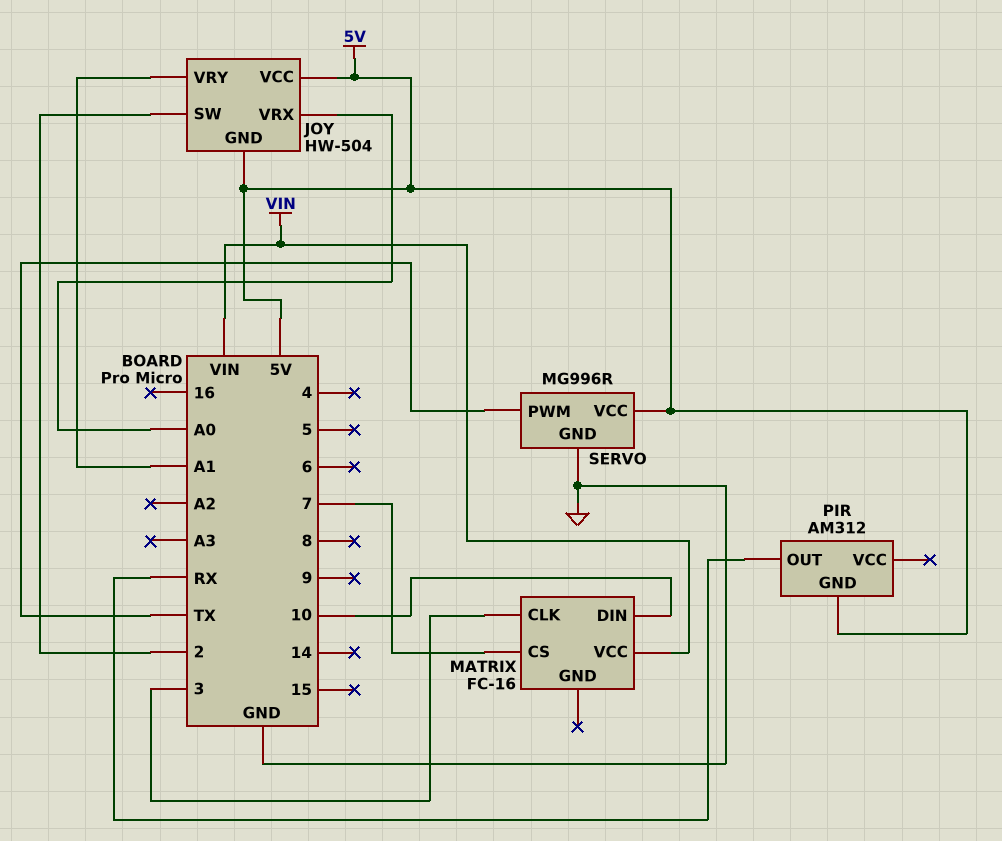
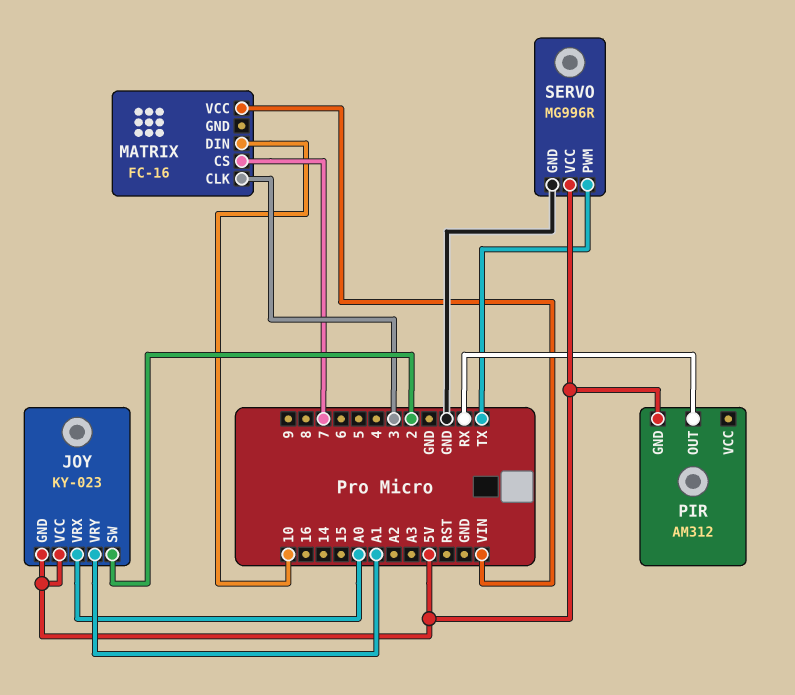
JOY: HW-504 -> KY-023

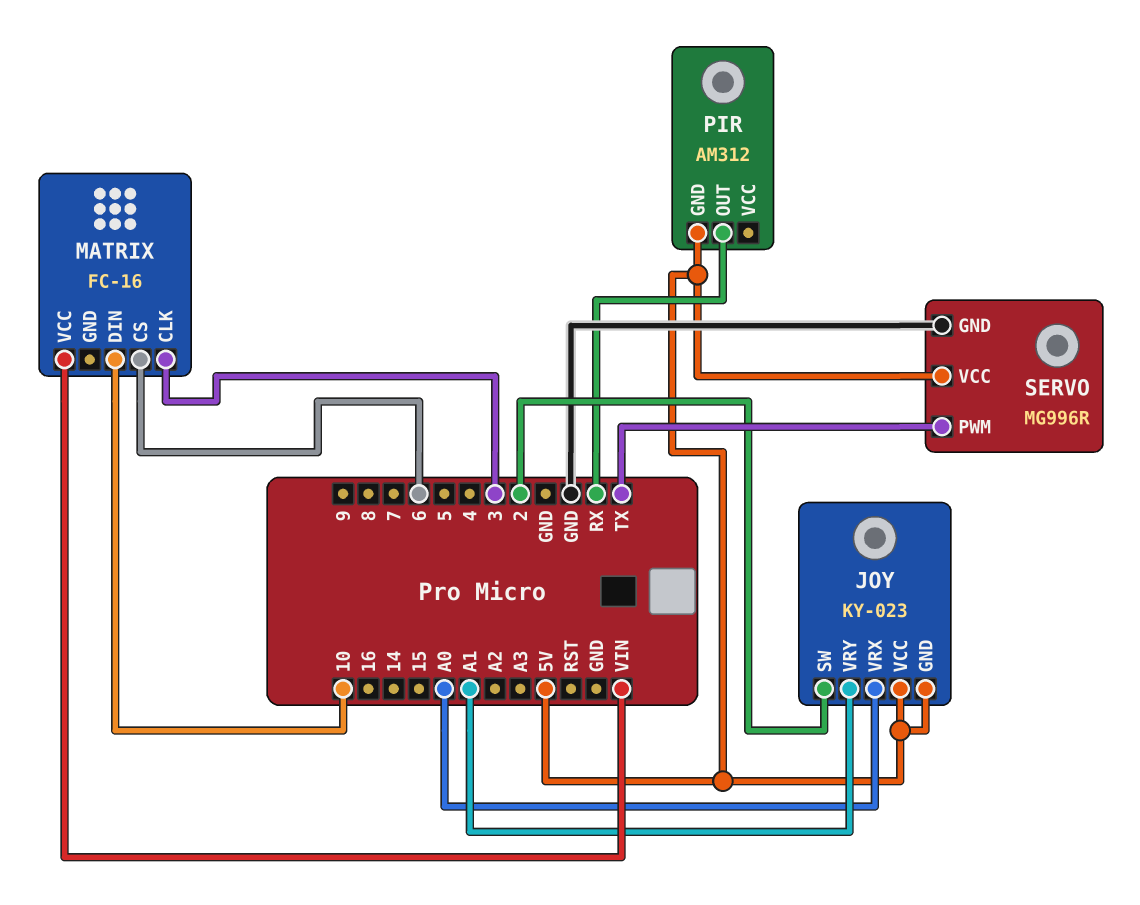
MATRIX pin CS: 7 -> 6

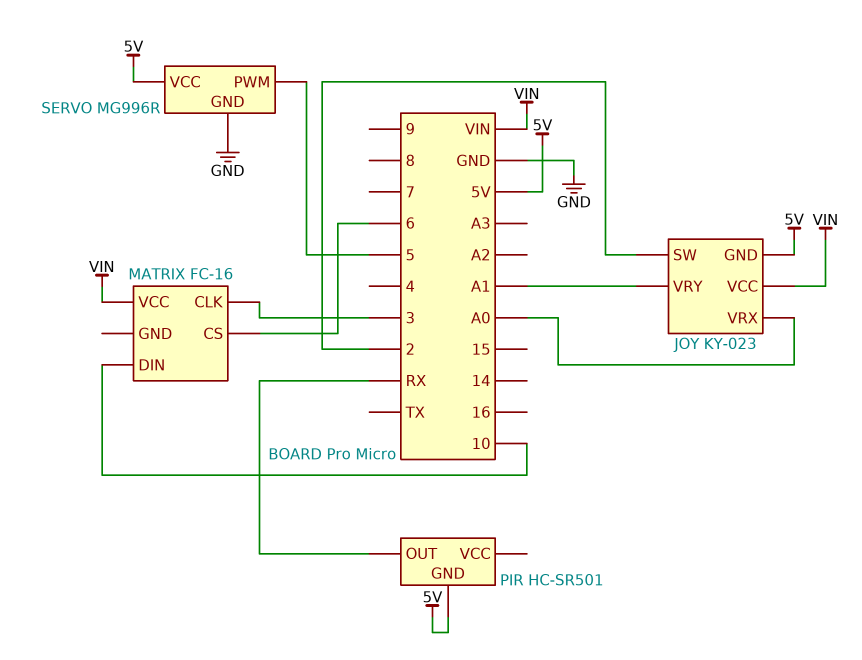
JOY pin VCC: 5V -> VIN
PIR: AM312 -> HC-SR501
SERVO pin PWM: TX -> 5

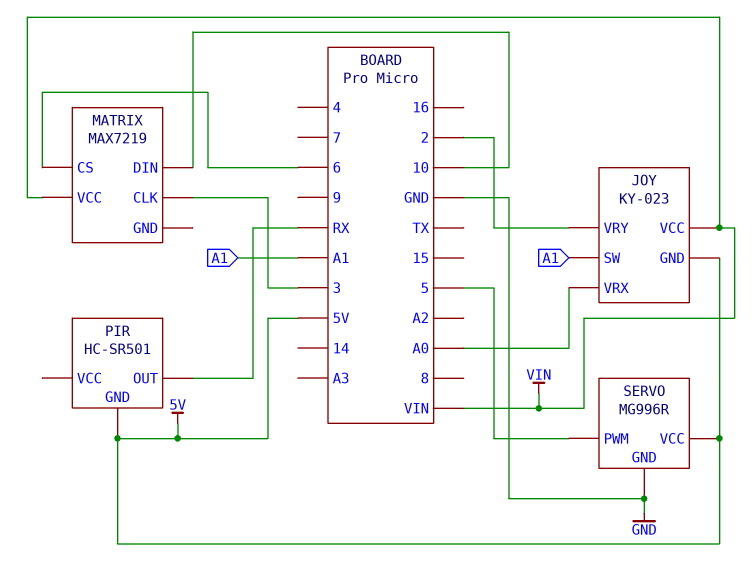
JOY pin SW: 2 -> A1
JOY pin VRY: A1 -> 2
MATRIX: FC-16 -> MAX7219

